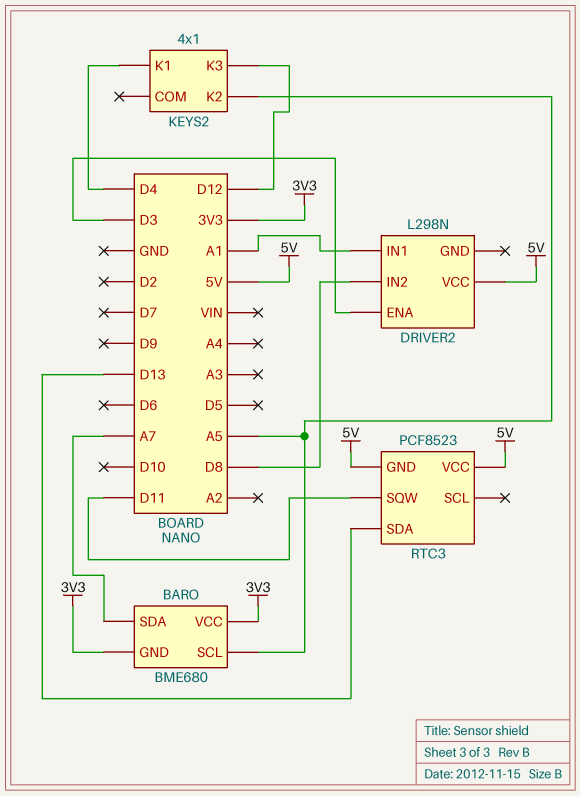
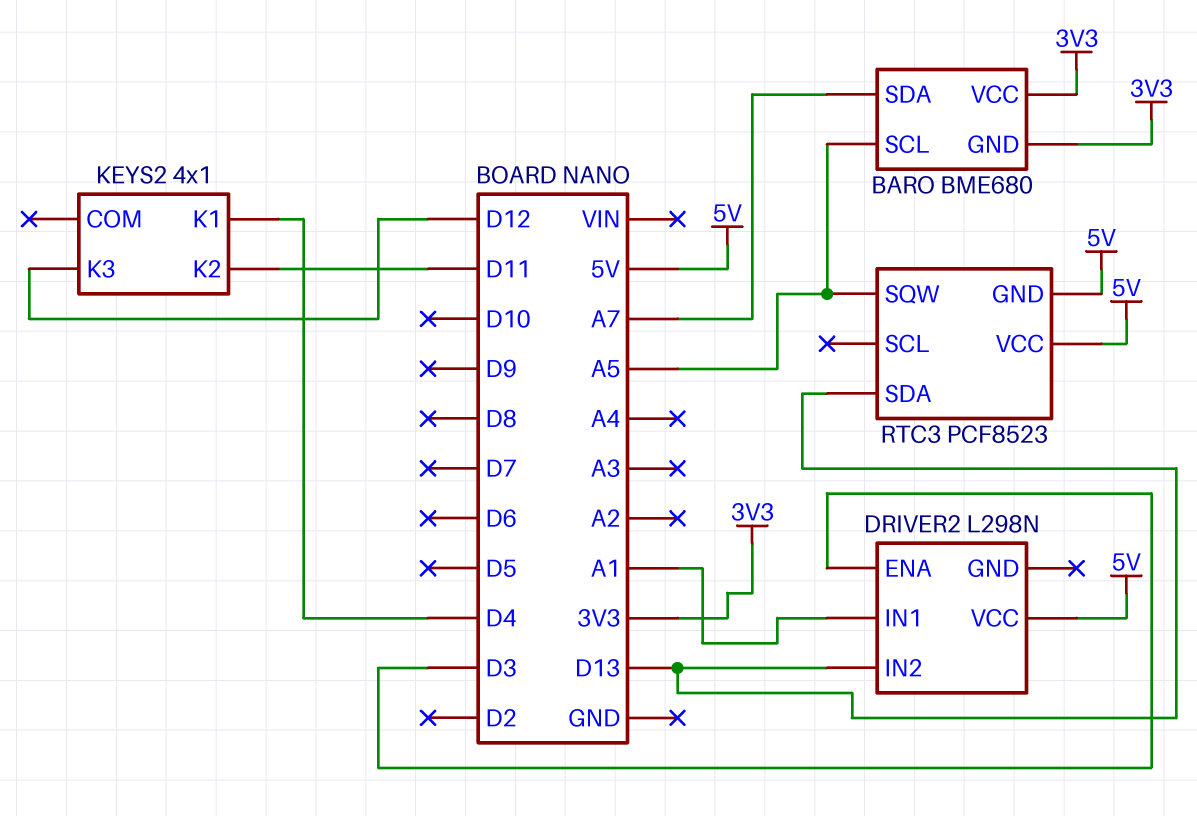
DRIVER2 pin IN2: D8 -> D13
KEYS2 pin K2: A5 -> D11
RTC3 pin SQW: D11 -> A5

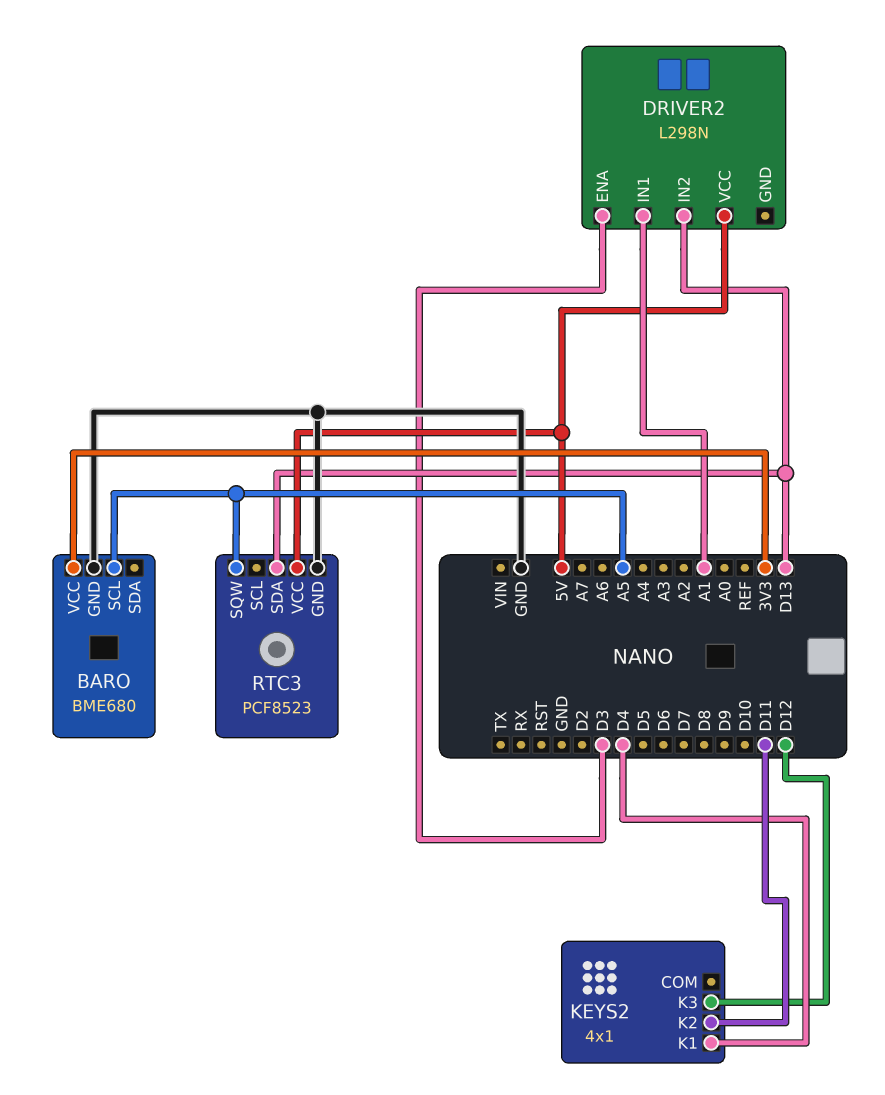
BARO pin GND: 3V3 -> GND
BARO pin SDA: A7 -> none
RTC3 pin GND: 5V -> GND

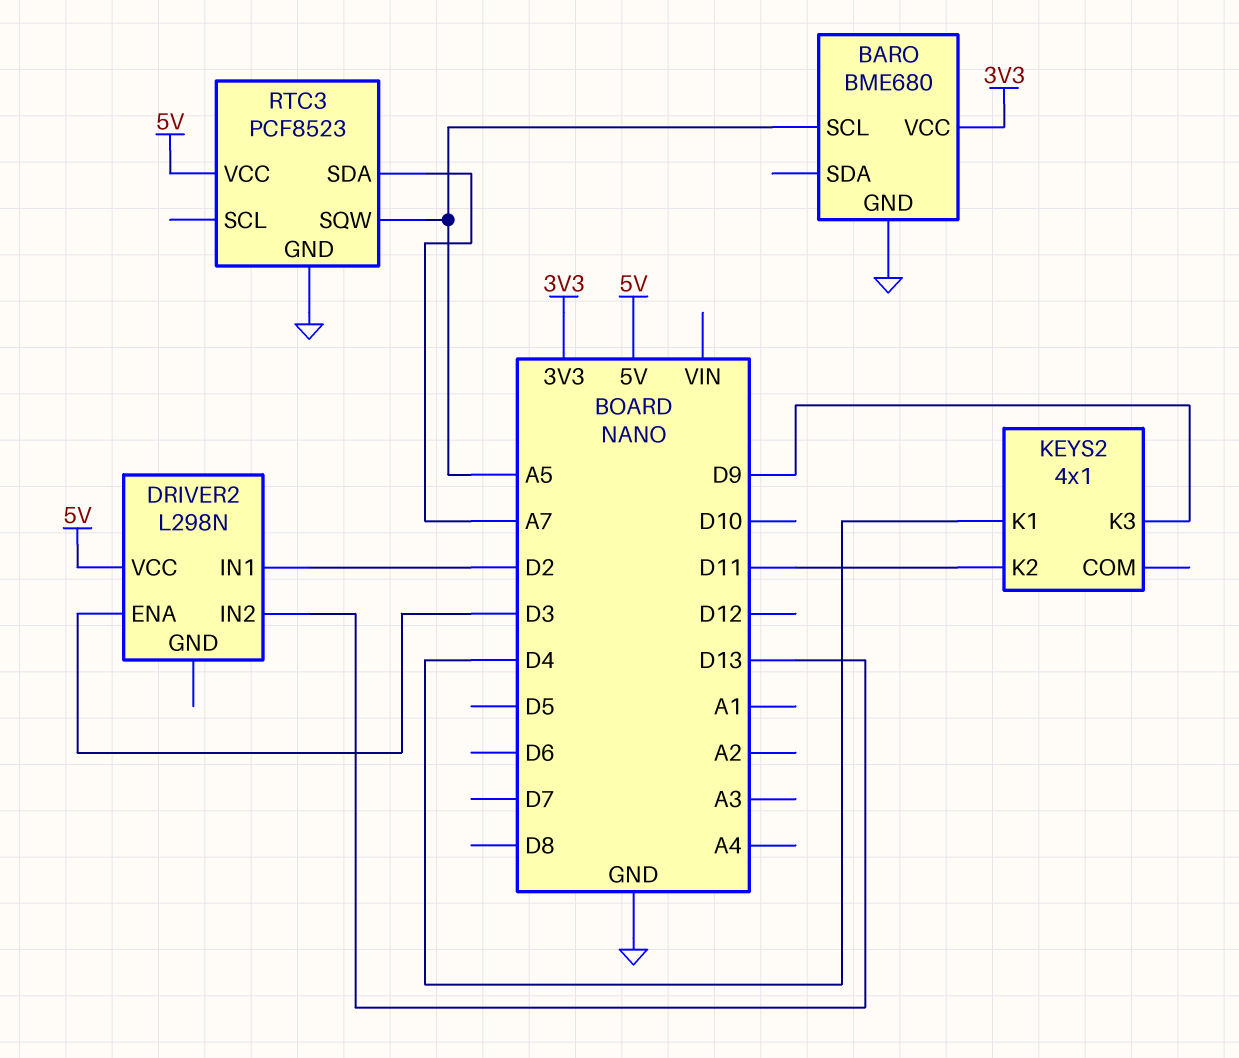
DRIVER2 pin IN1: A1 -> D2
KEYS2 pin K3: D12 -> D9
RTC3 pin SDA: D13 -> A7

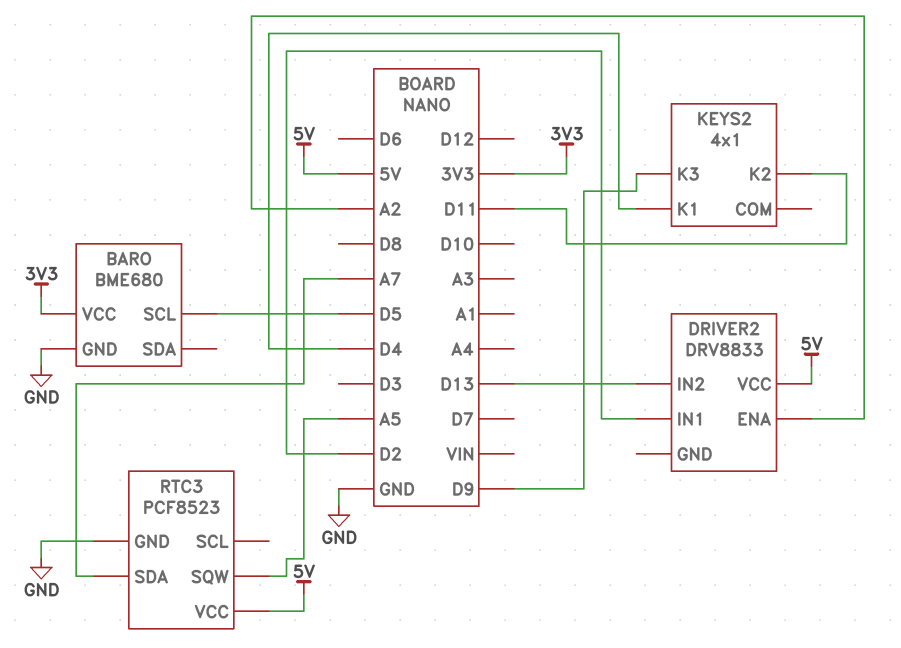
BARO pin SCL: A5 -> D5
DRIVER2: L298N -> DRV8833
DRIVER2 pin ENA: D3 -> A2

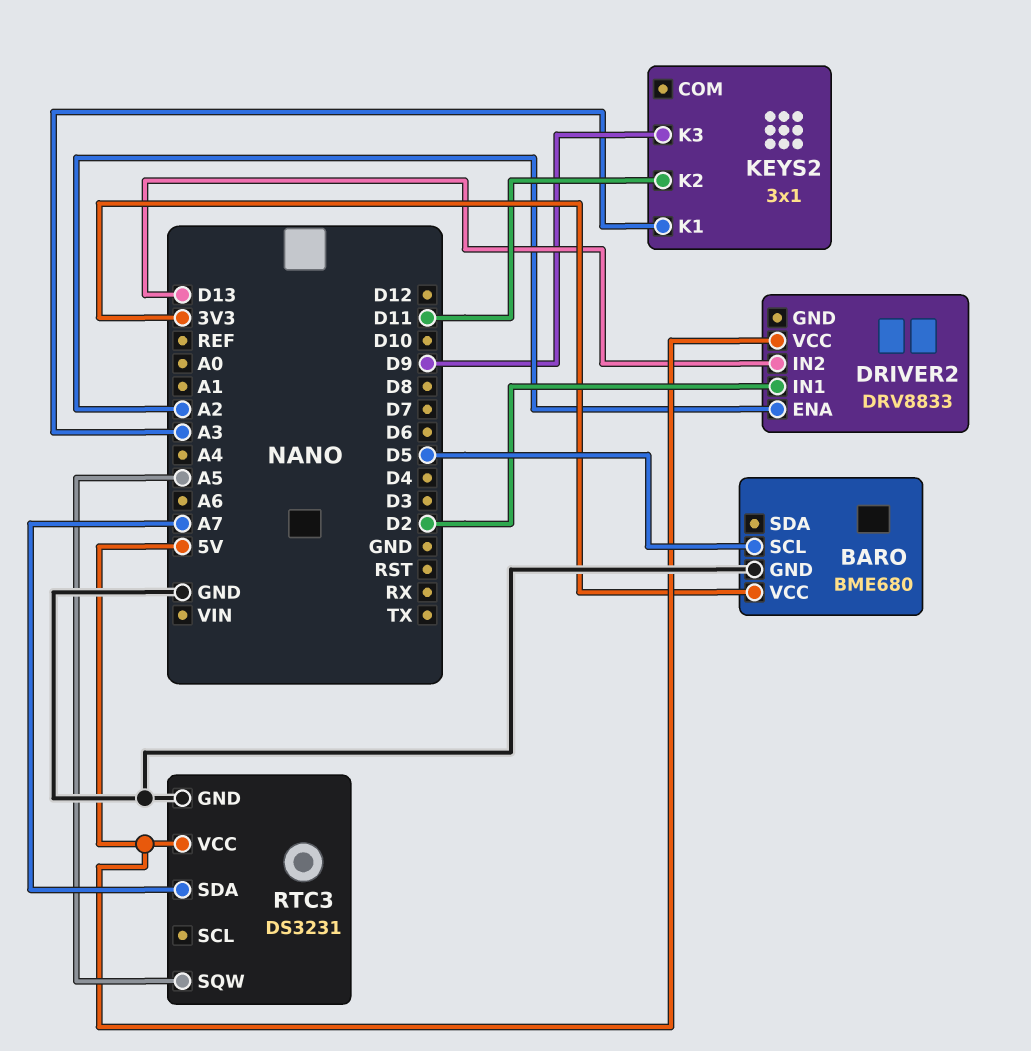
KEYS2: 4x1 -> 3x1
KEYS2 pin K1: D4 -> A3
RTC3: PCF8523 -> DS3231

